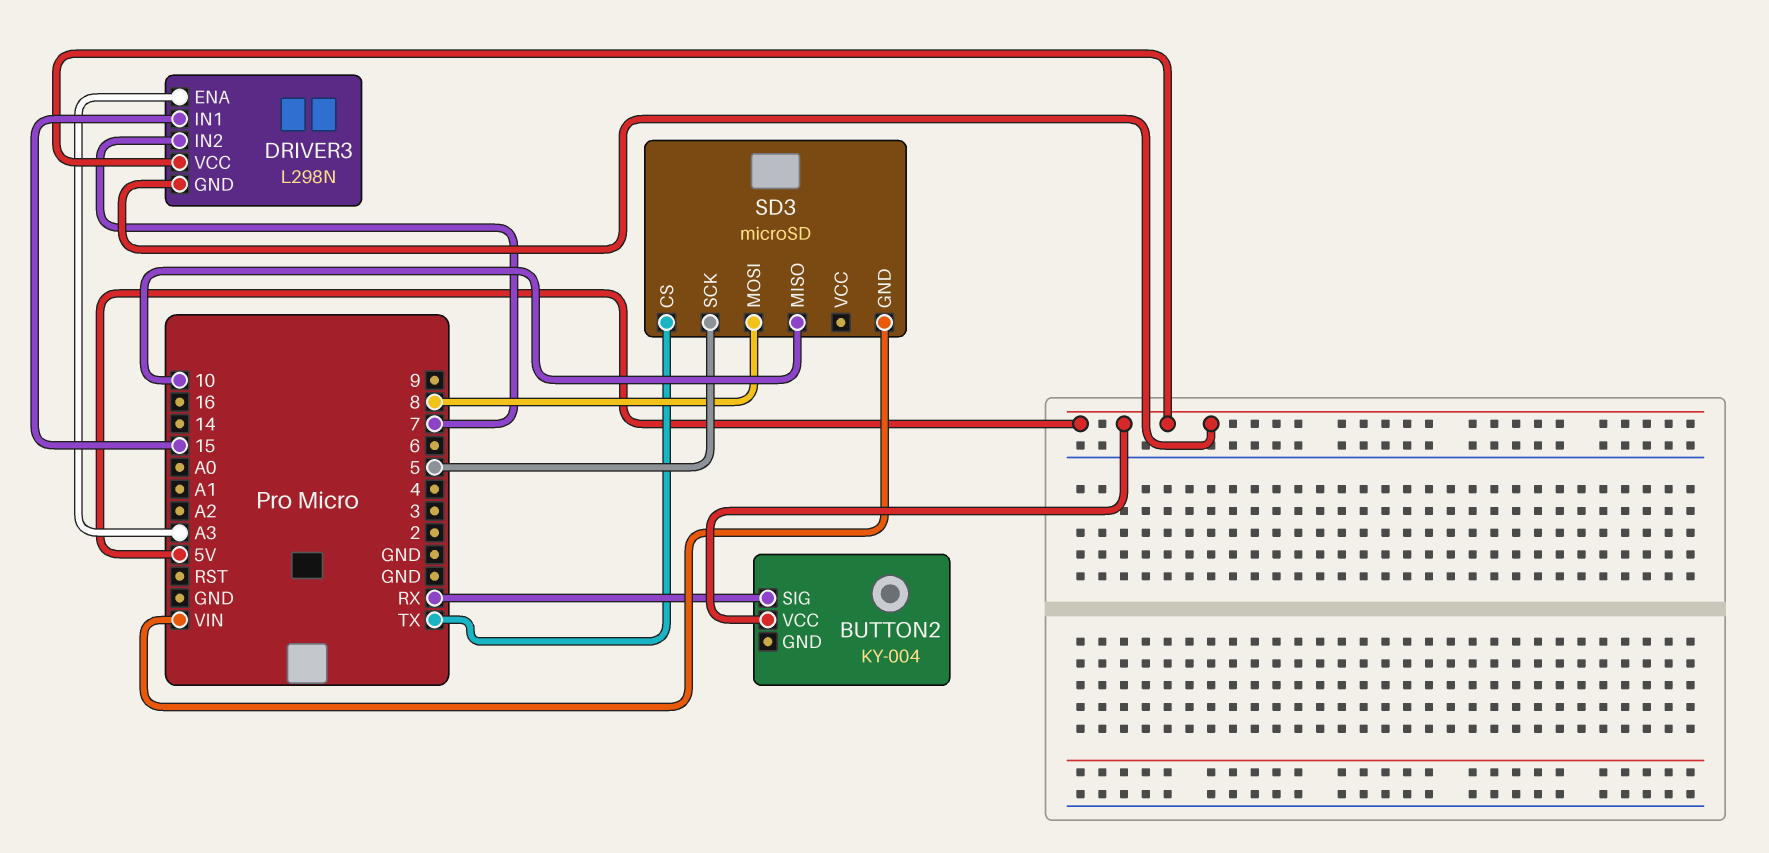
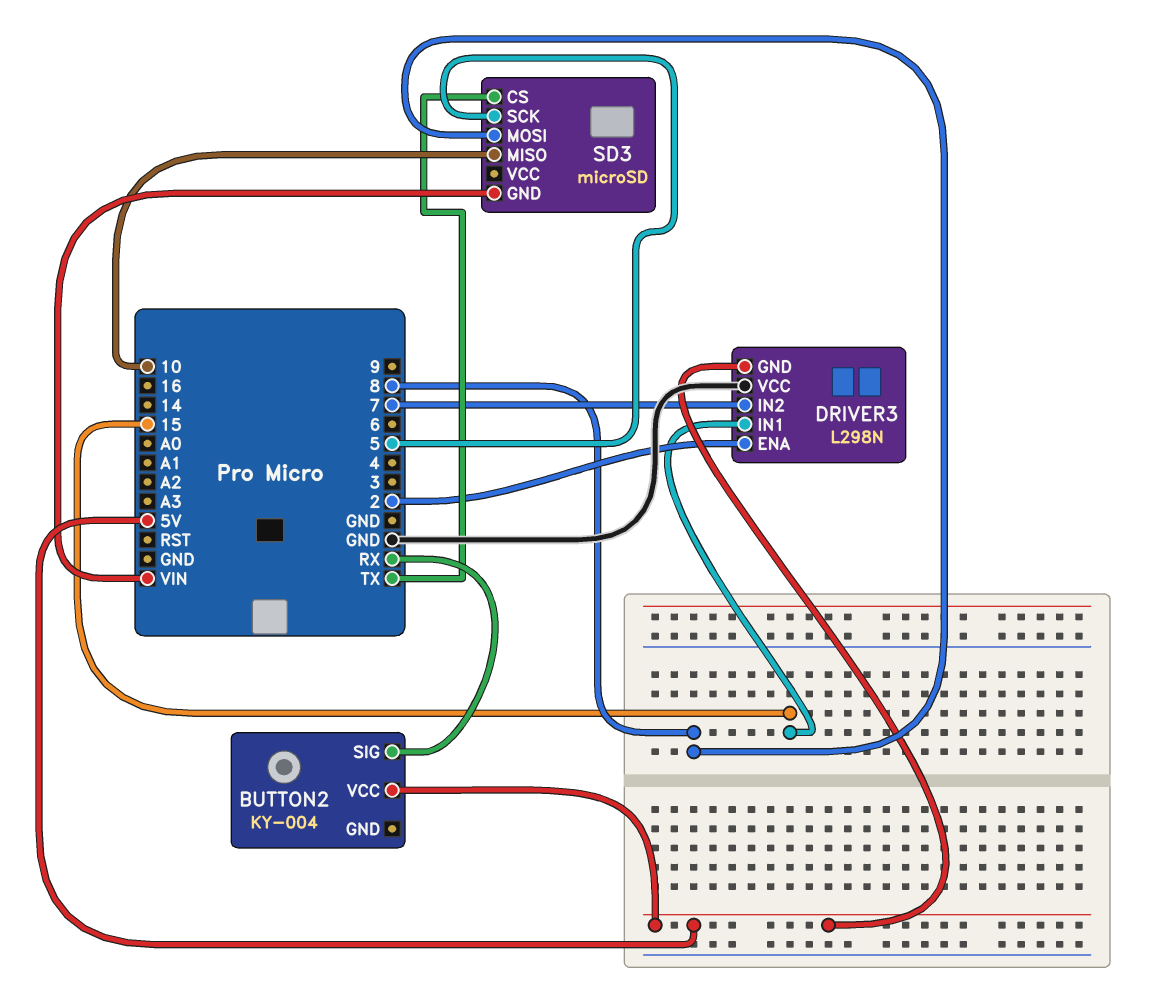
DRIVER3 pin ENA: A3 -> 2
DRIVER3 pin VCC: 5V -> GND

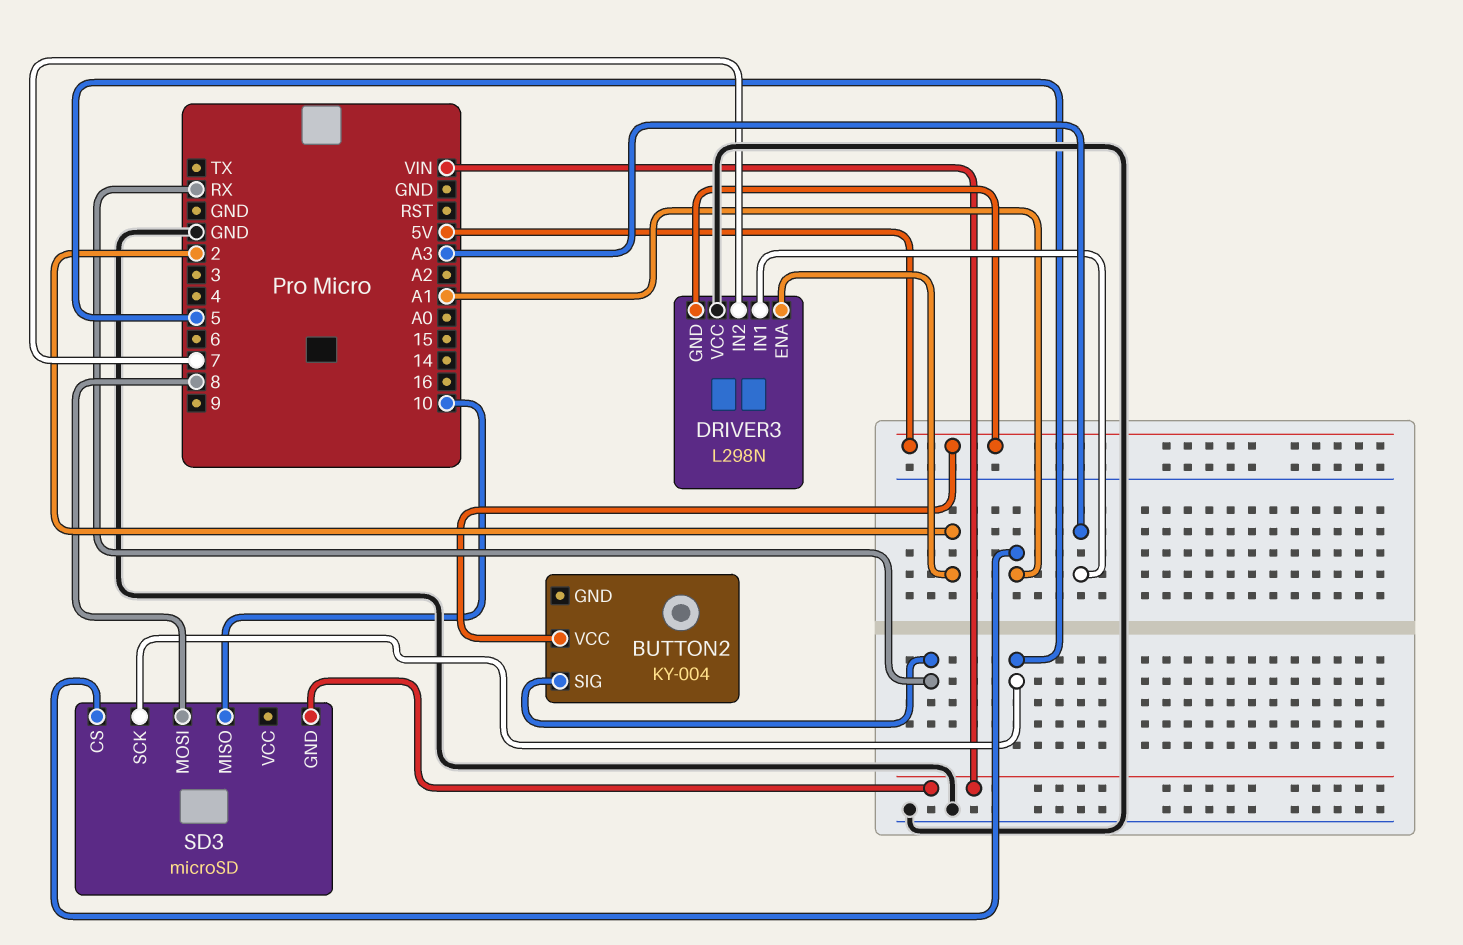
DRIVER3 pin IN1: 15 -> A3
SD3 pin CS: TX -> A1

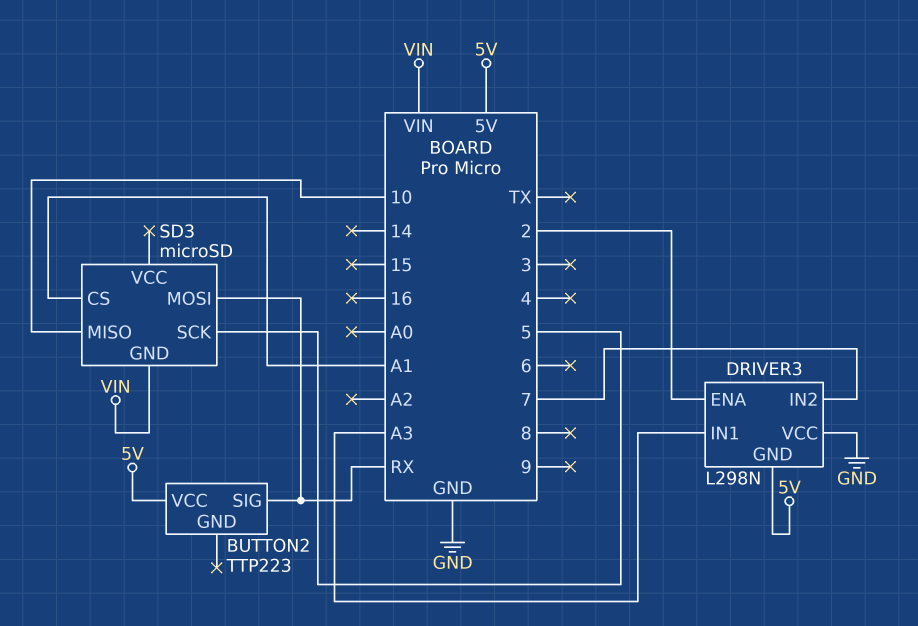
BUTTON2: KY-004 -> TTP223
SD3 pin MOSI: 8 -> RX

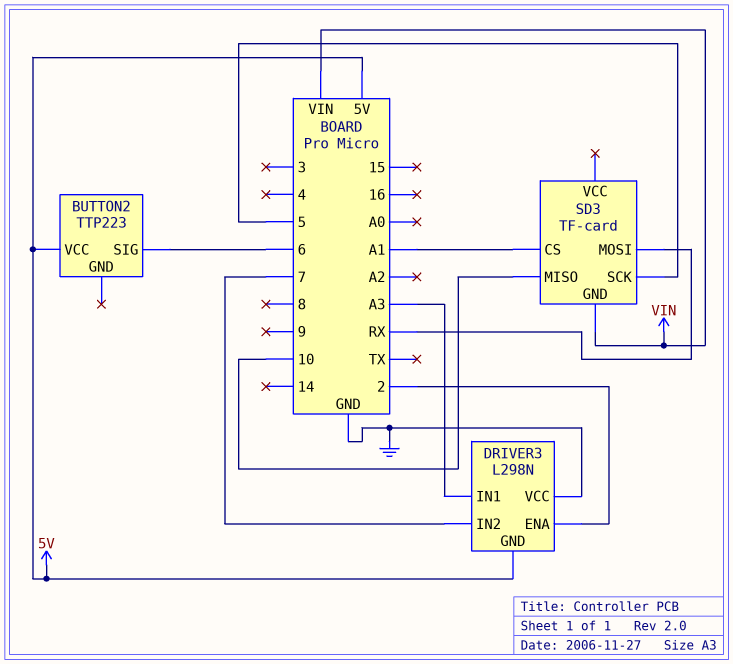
BUTTON2 pin SIG: RX -> 6
SD3: microSD -> TF-card

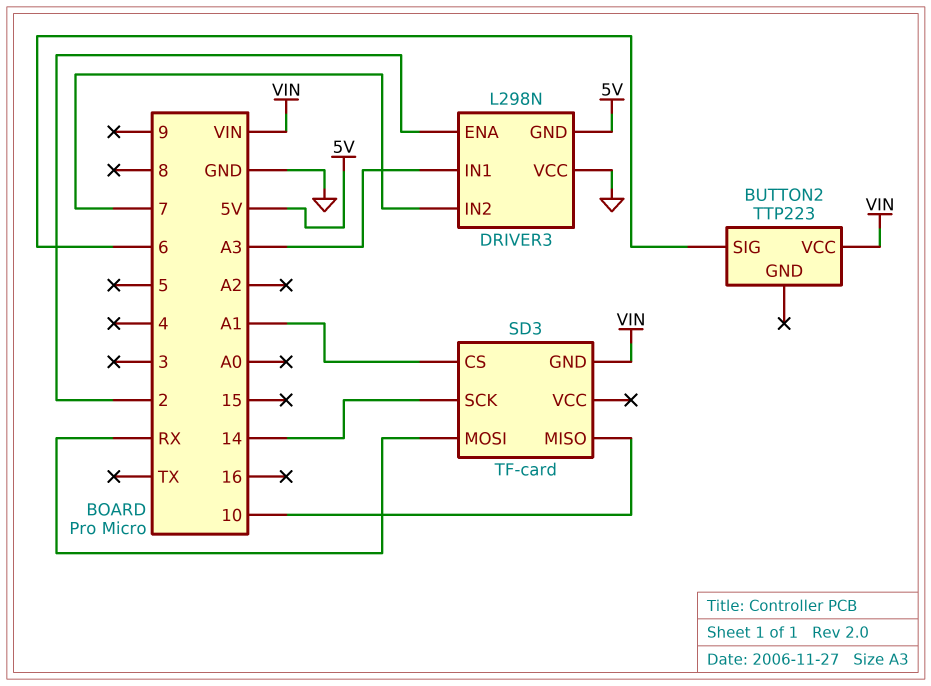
BUTTON2 pin VCC: 5V -> VIN
SD3 pin SCK: 5 -> 14

